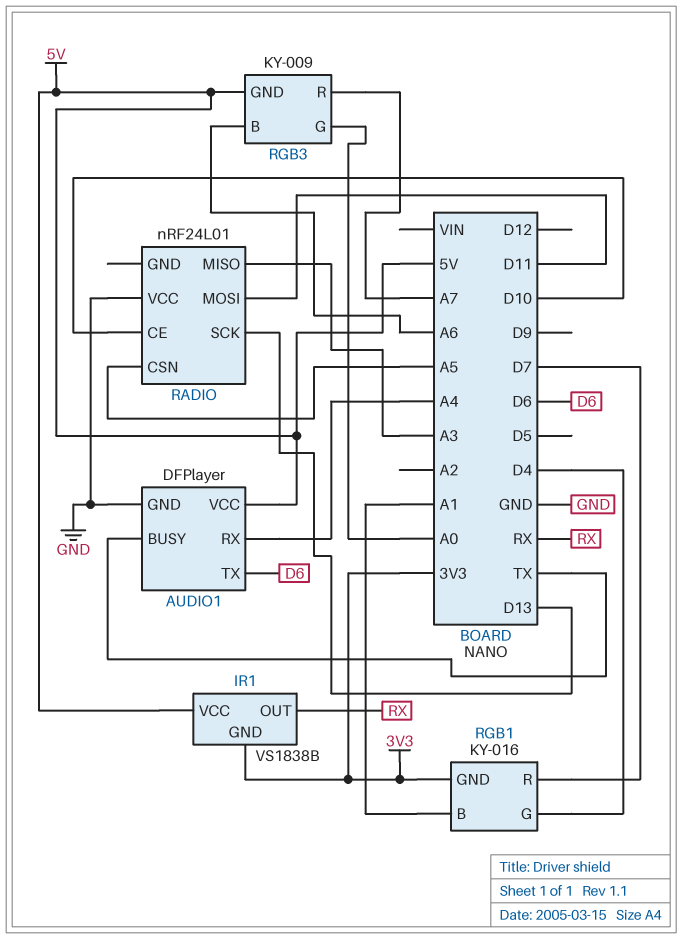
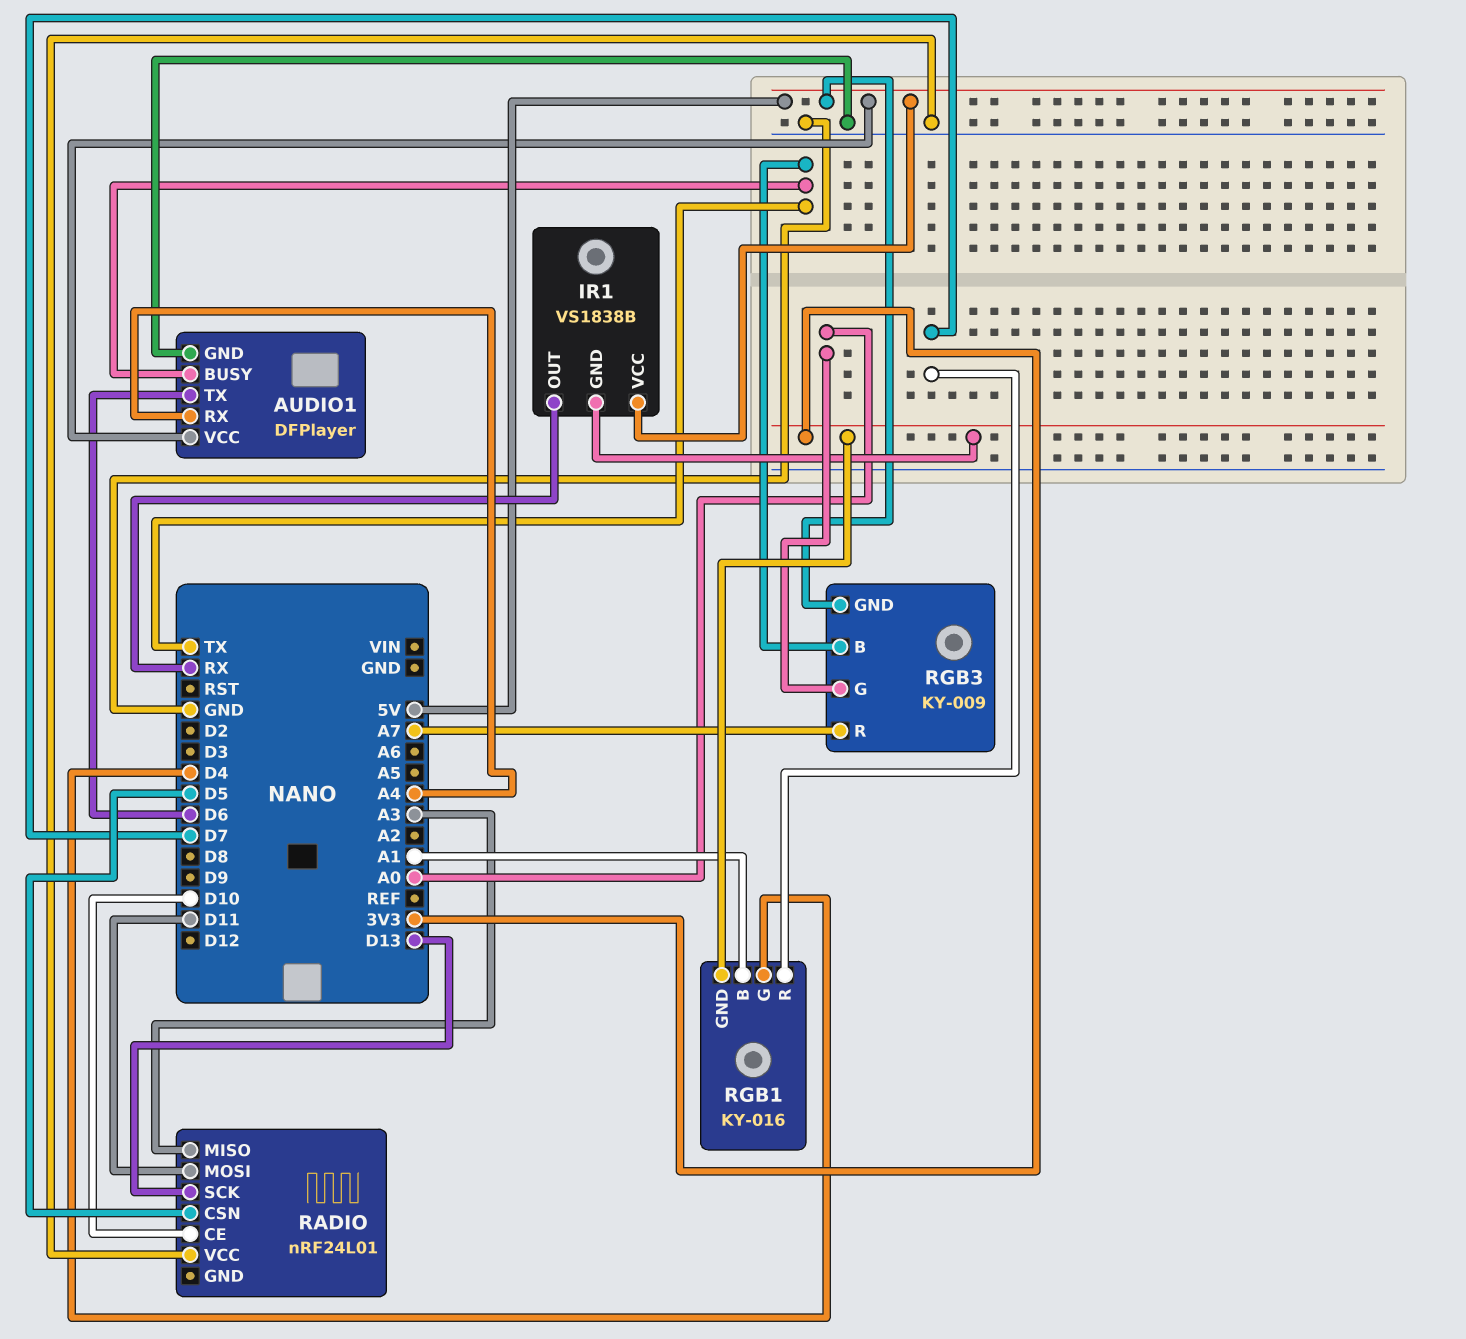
RADIO pin CSN: A5 -> D5
RGB3 pin B: A6 -> TX

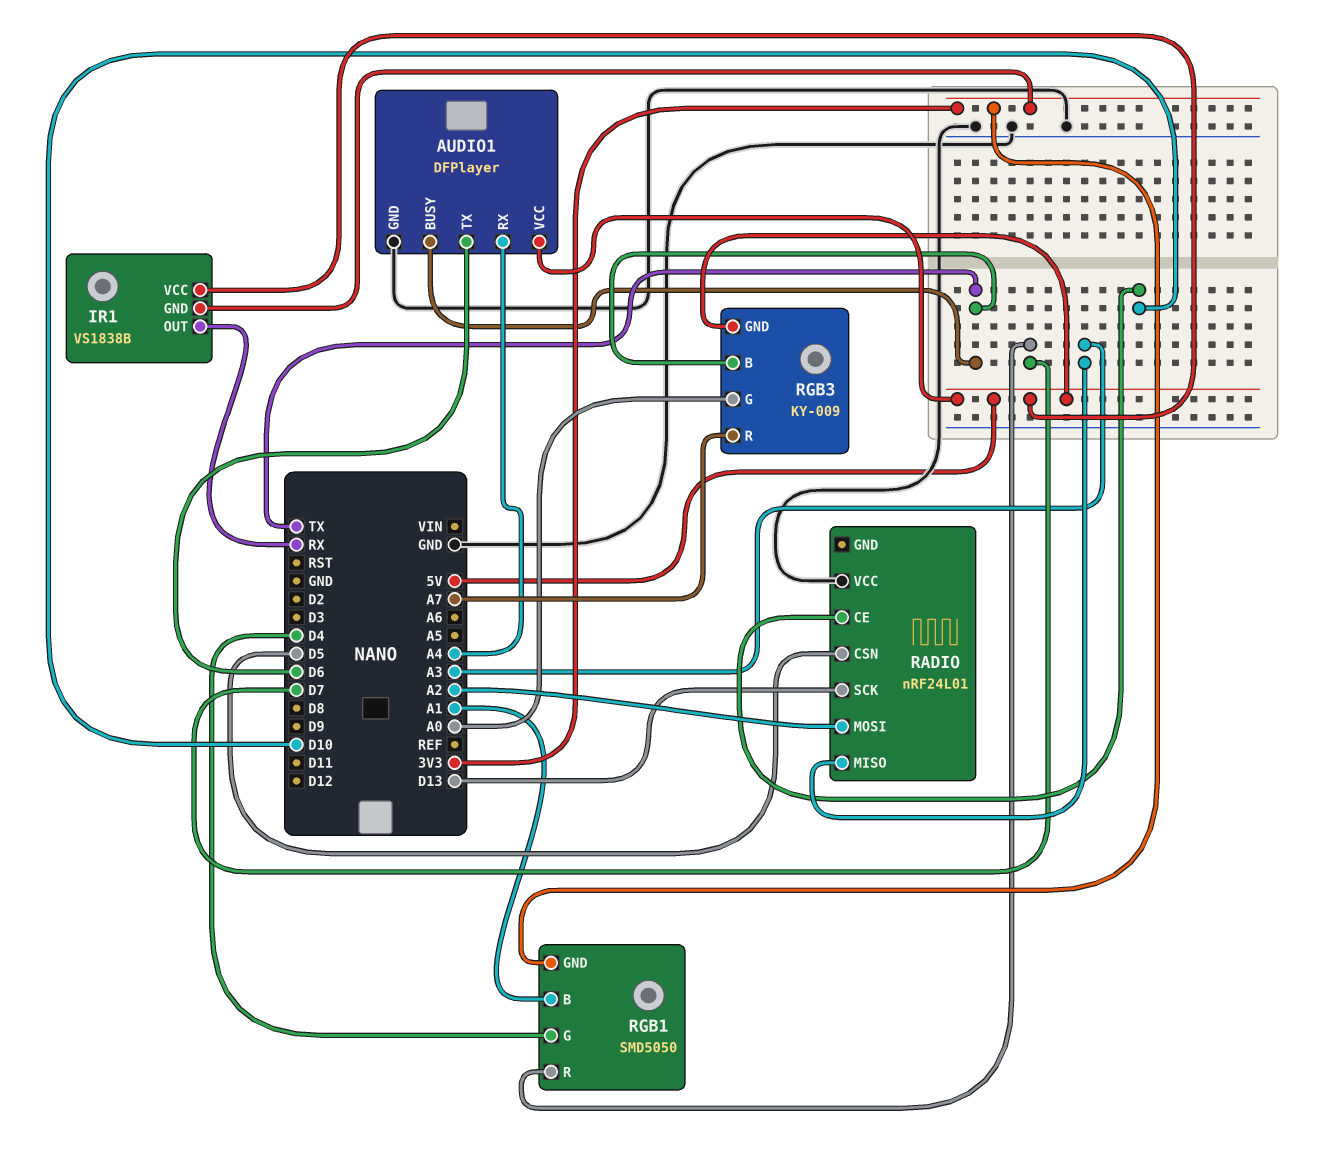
RADIO pin MOSI: D11 -> A2
RGB1: KY-016 -> SMD5050

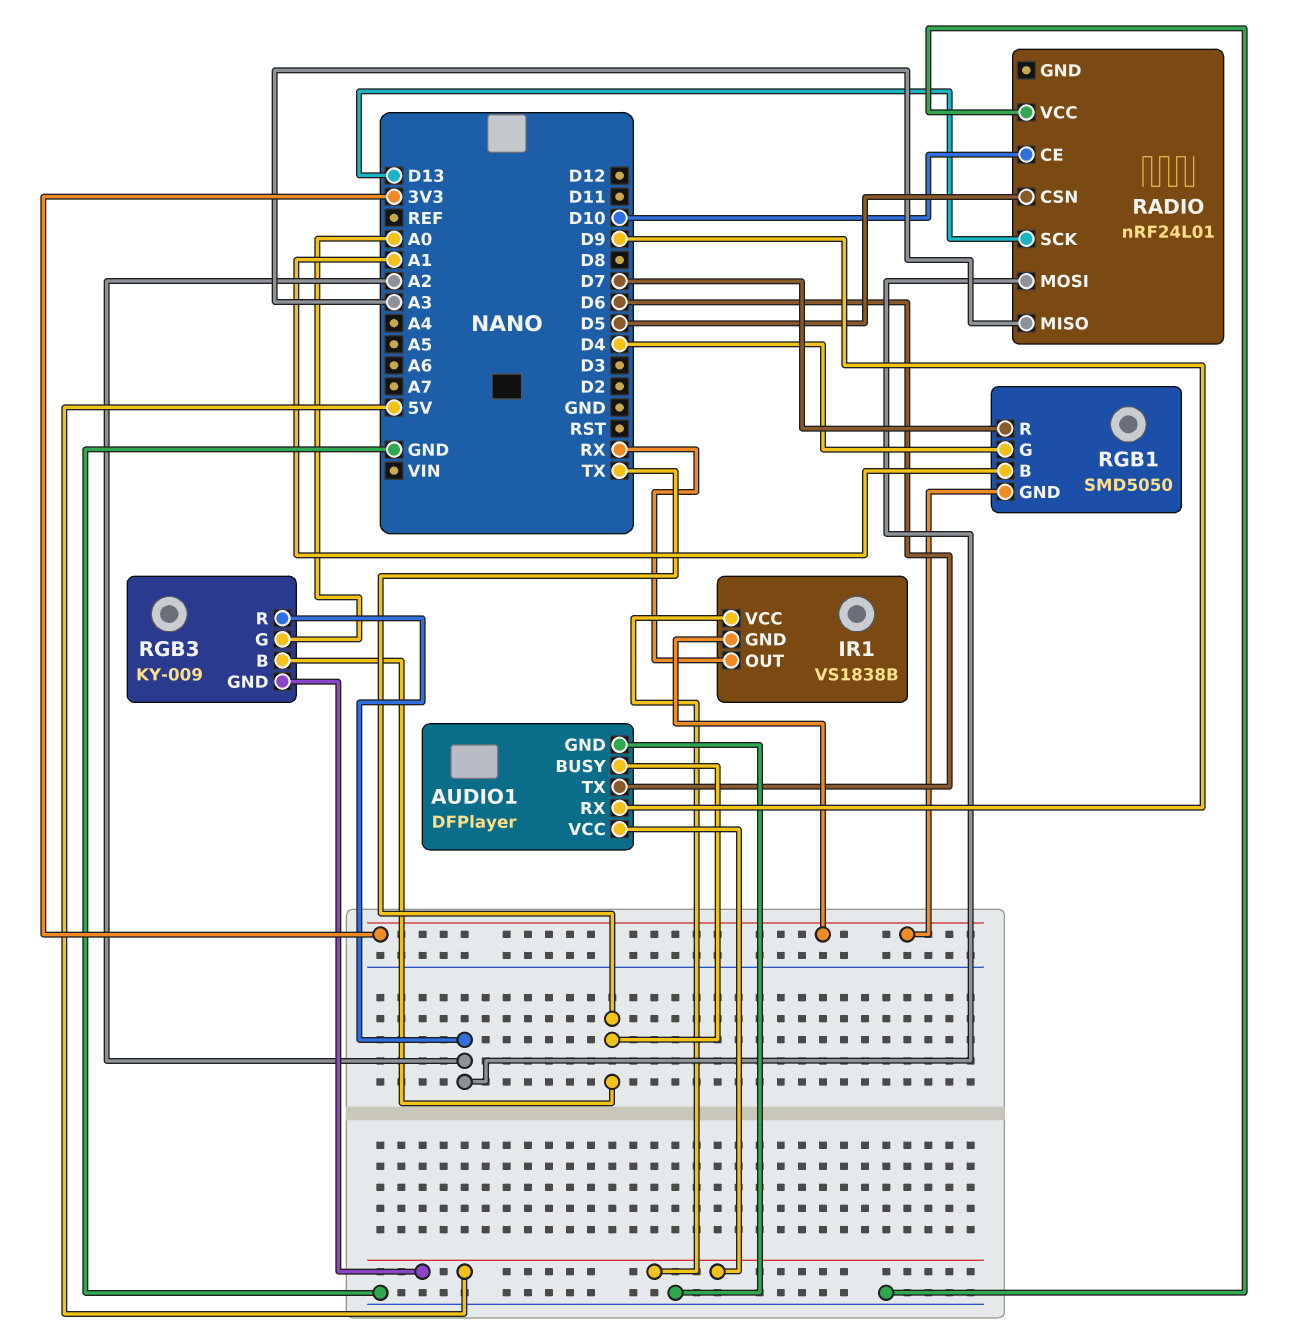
AUDIO1 pin RX: A4 -> D9
RGB3 pin R: A7 -> A2

